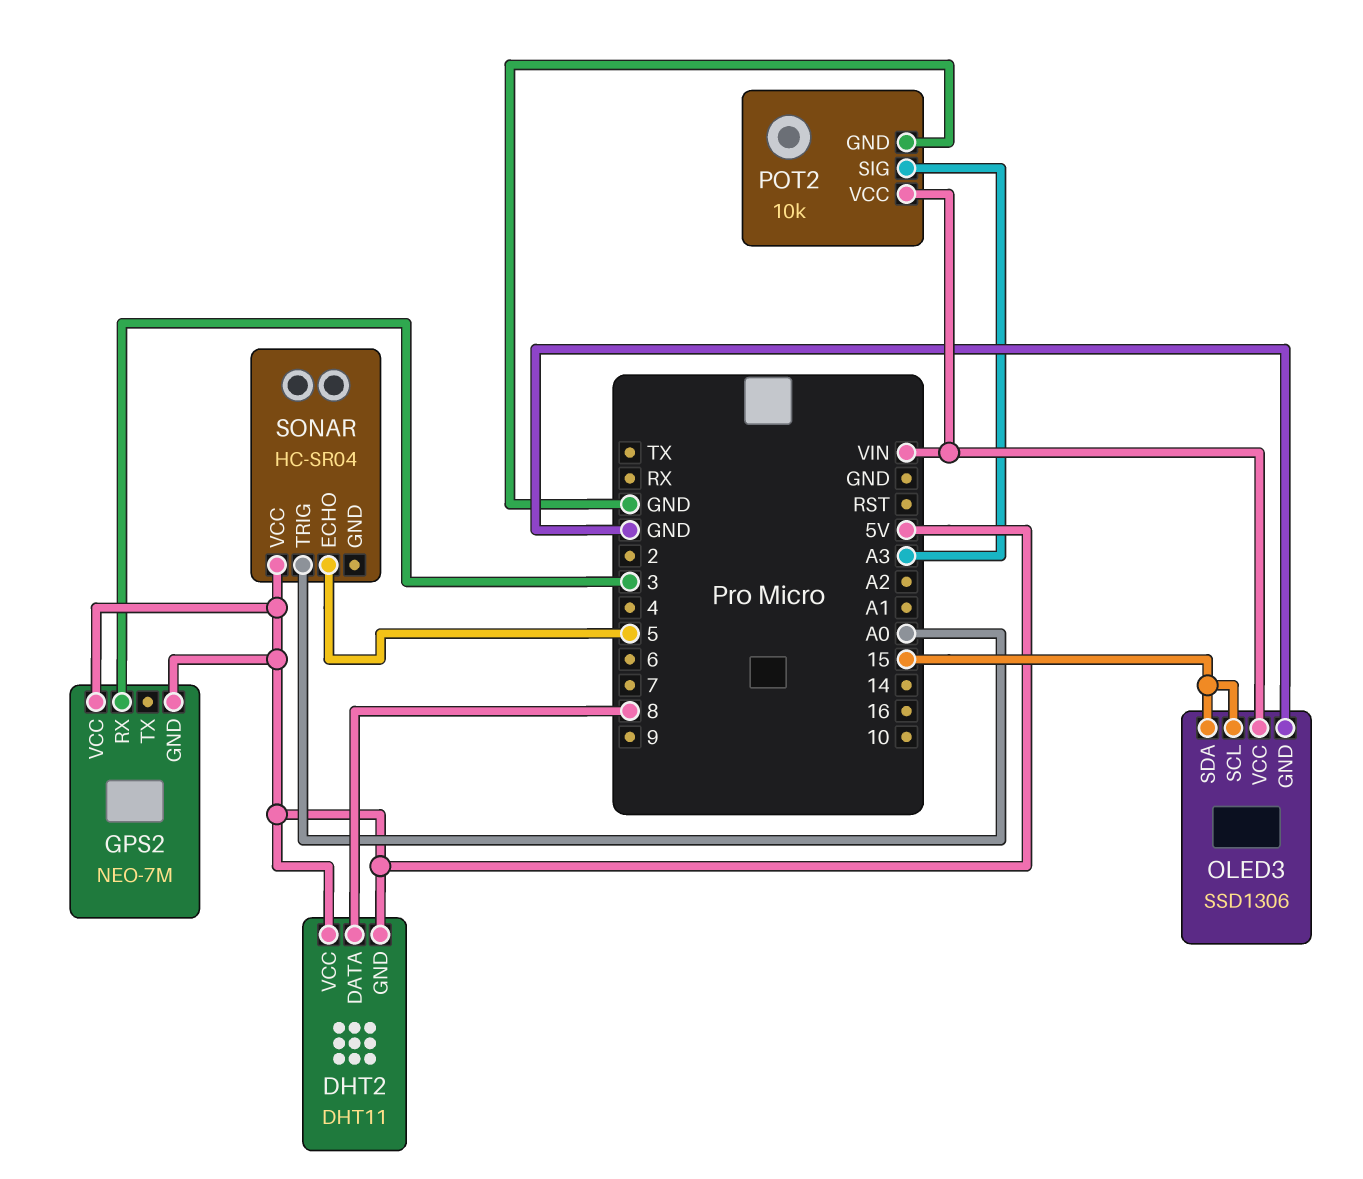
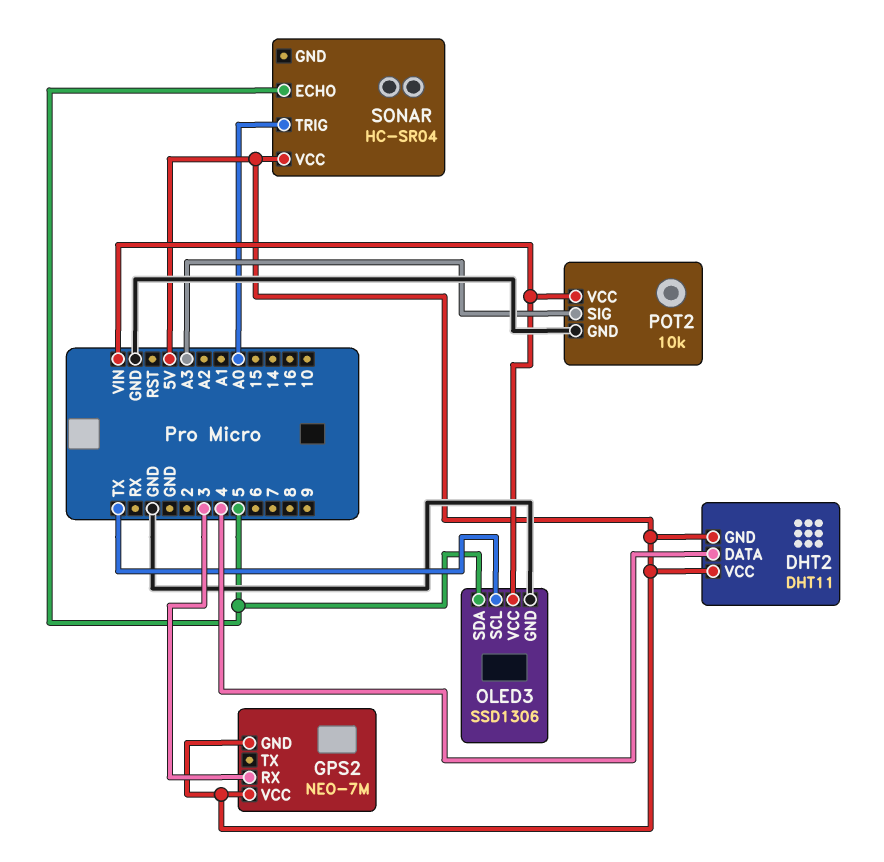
DHT2 pin DATA: 8 -> 4
OLED3 pin SCL: 15 -> TX
OLED3 pin SDA: 15 -> 5

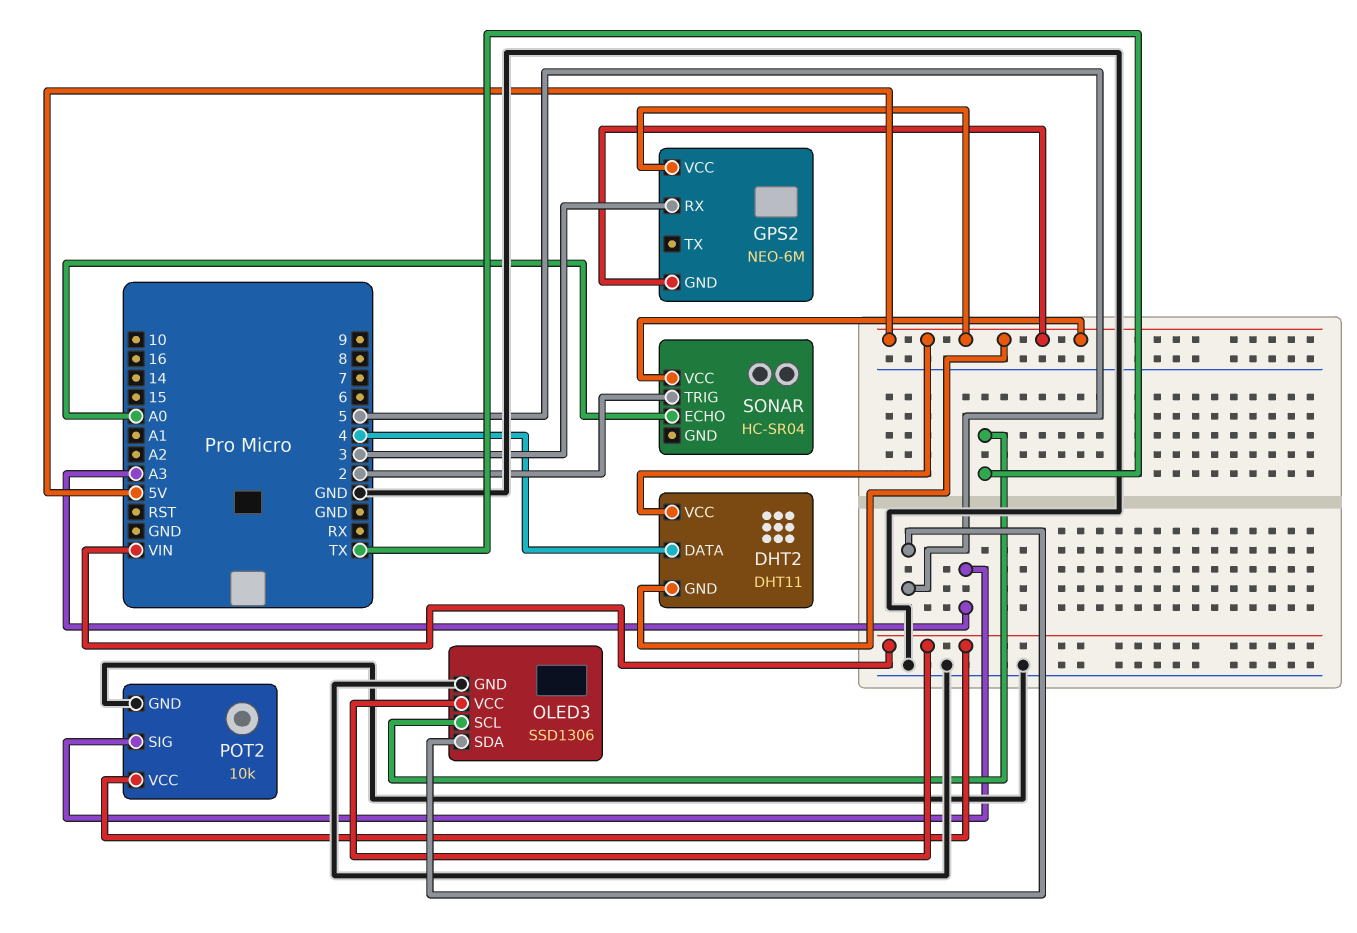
GPS2: NEO-7M -> NEO-6M
SONAR pin ECHO: 5 -> A0
SONAR pin TRIG: A0 -> 2

